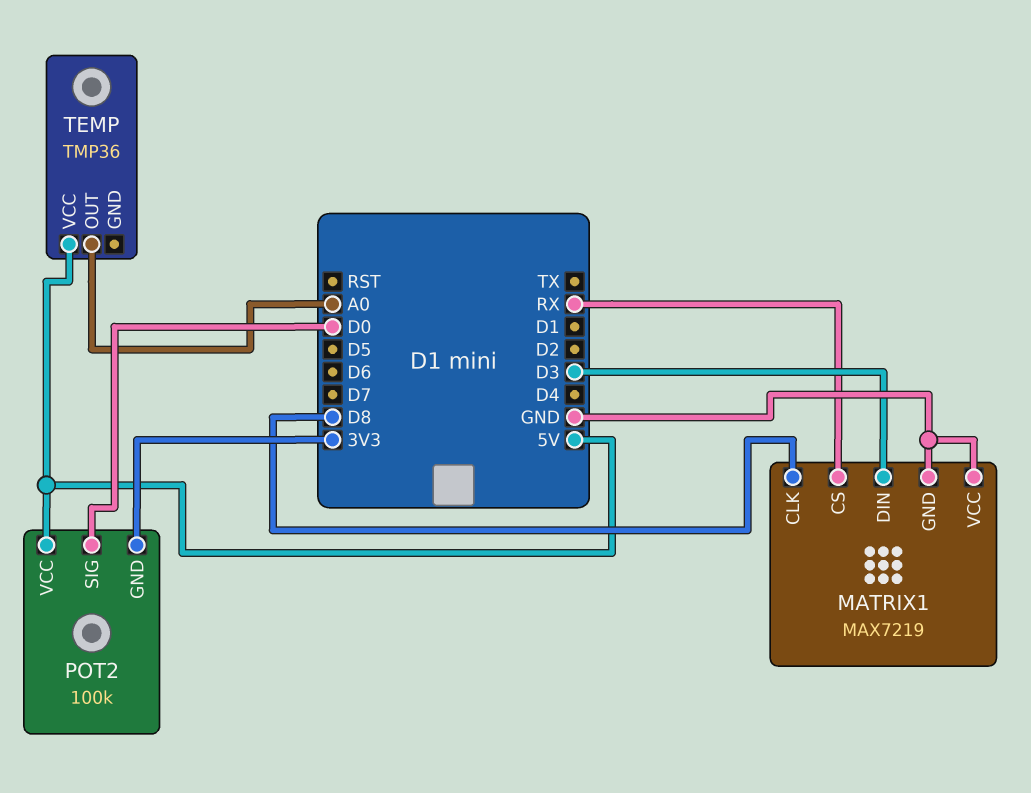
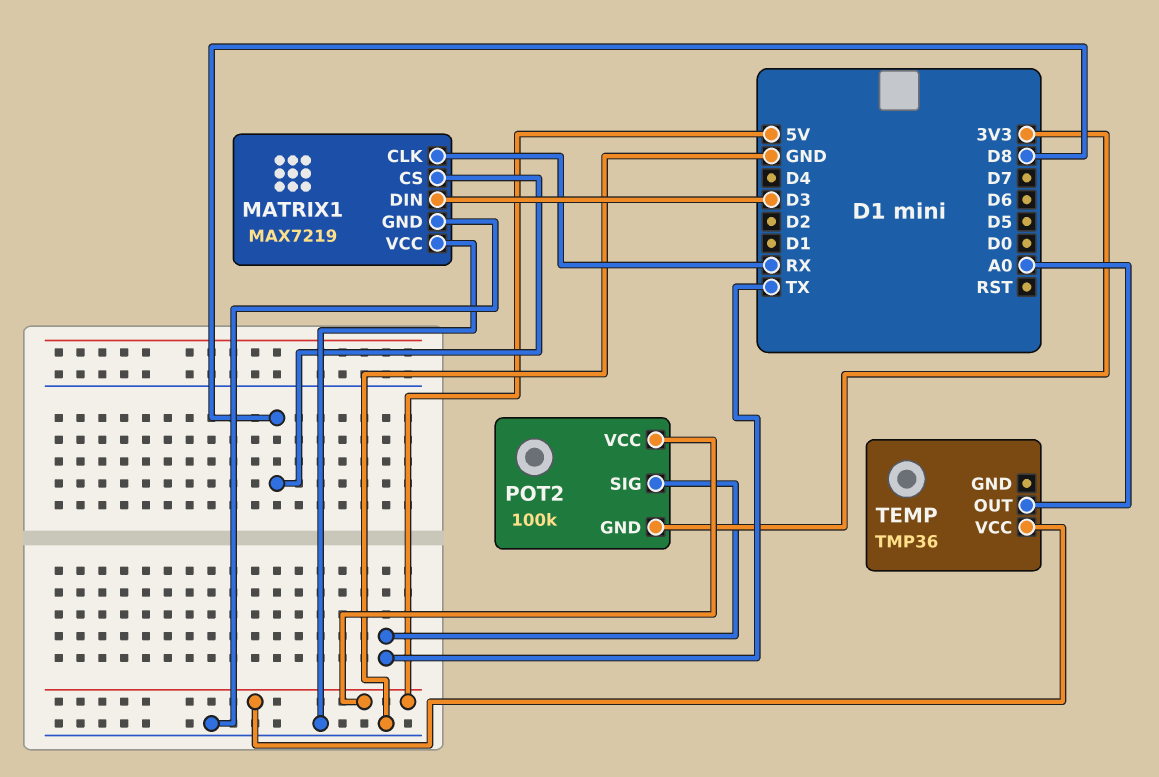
MATRIX1 pin CLK: D8 -> RX
MATRIX1 pin CS: RX -> D8
POT2 pin SIG: D0 -> TX

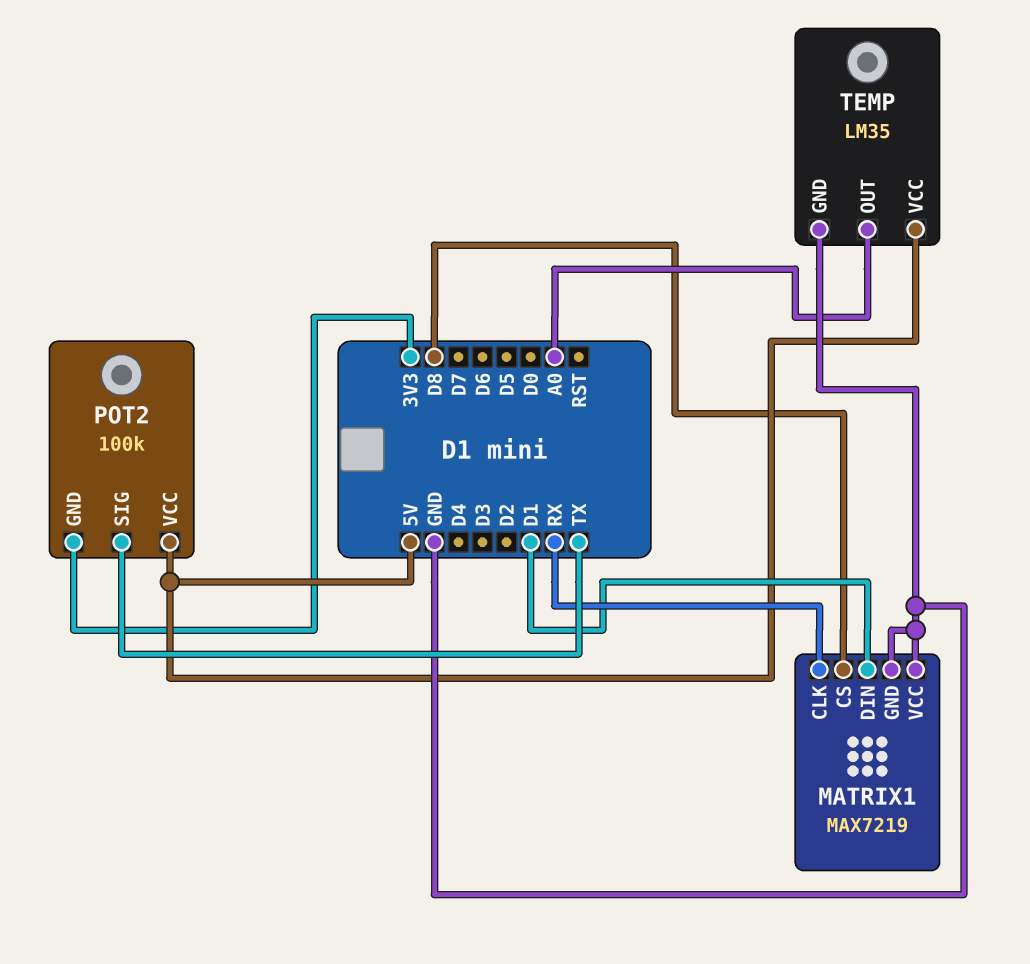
MATRIX1 pin DIN: D3 -> D1
TEMP: TMP36 -> LM35
TEMP pin GND: none -> GND

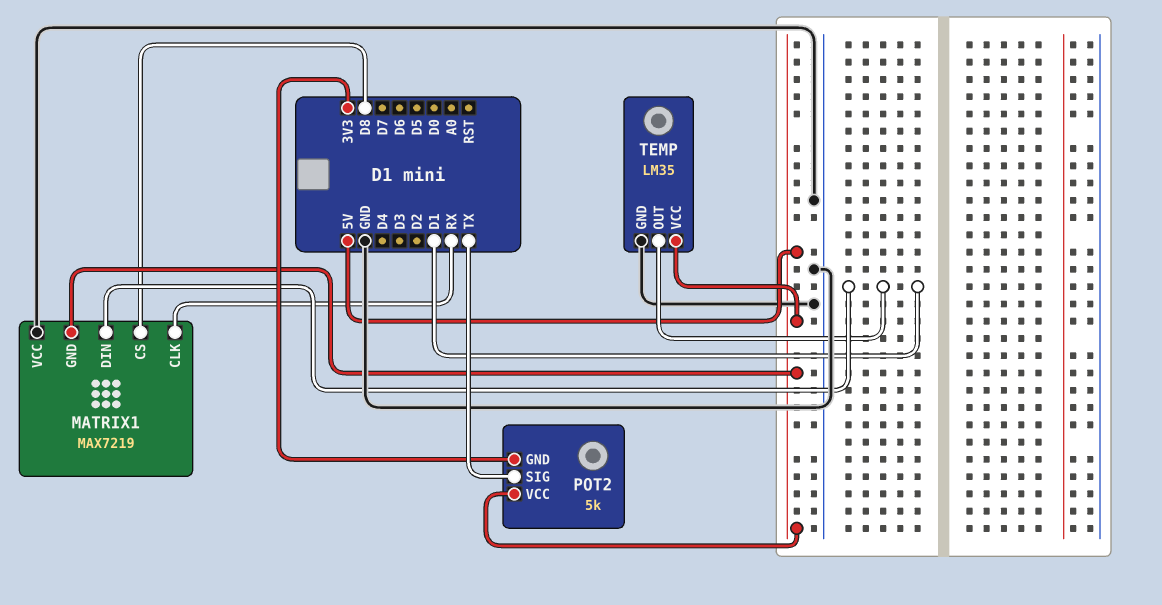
MATRIX1 pin GND: GND -> 5V
POT2: 100k -> 5k
TEMP pin OUT: A0 -> D1

